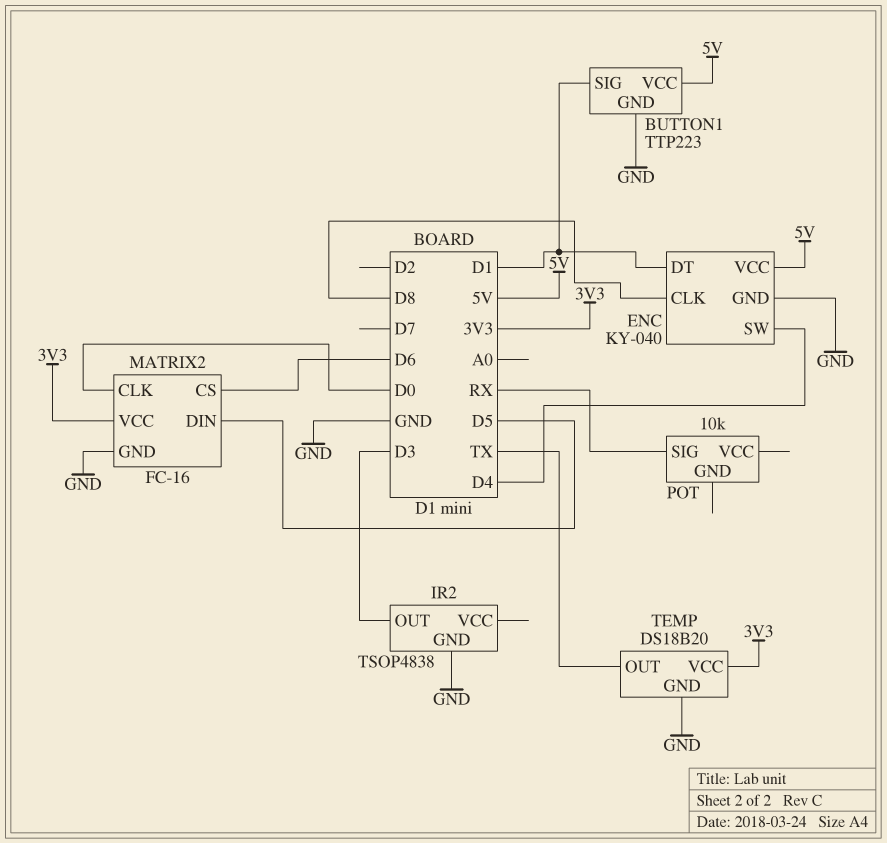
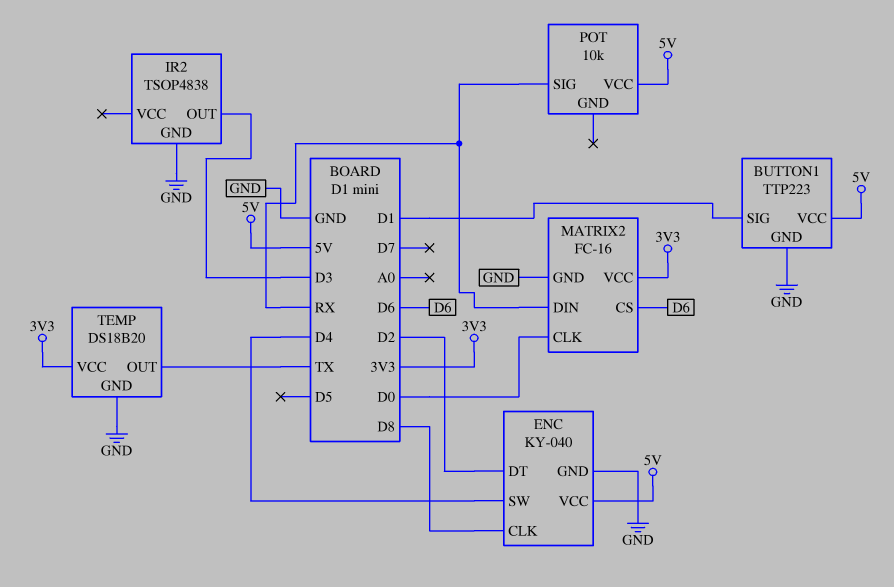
ENC pin DT: D1 -> D2
MATRIX2 pin DIN: D5 -> RX
POT pin VCC: none -> 5V

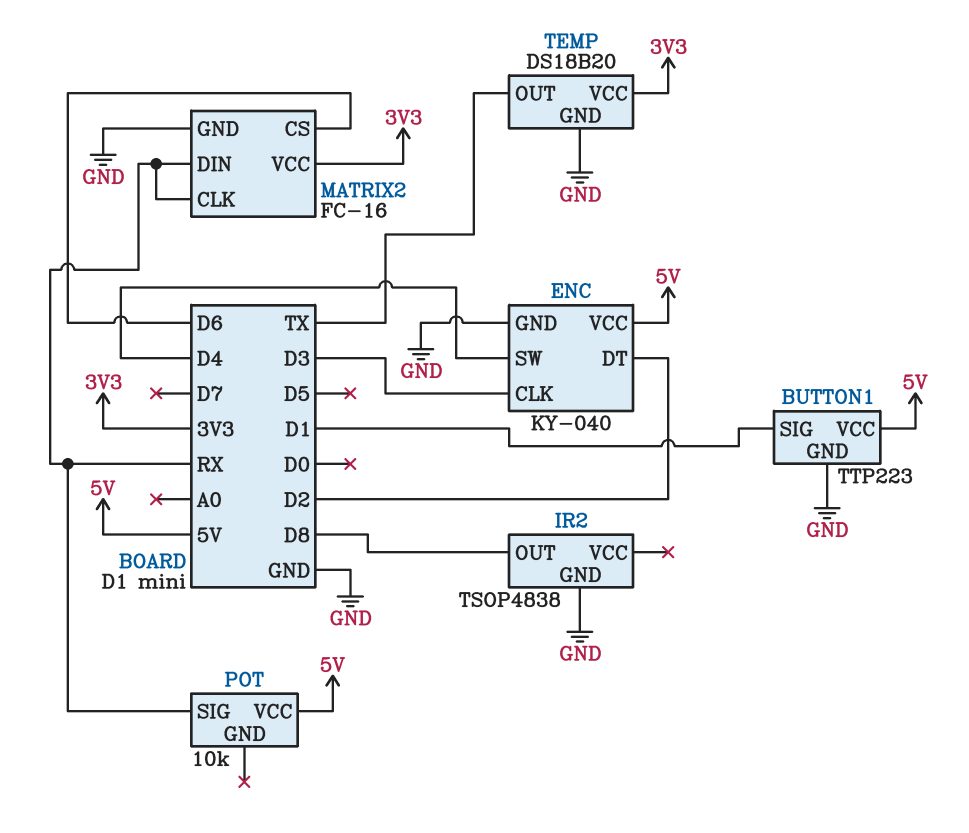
ENC pin CLK: D8 -> D3
IR2 pin OUT: D3 -> D8
MATRIX2 pin CLK: D0 -> RX

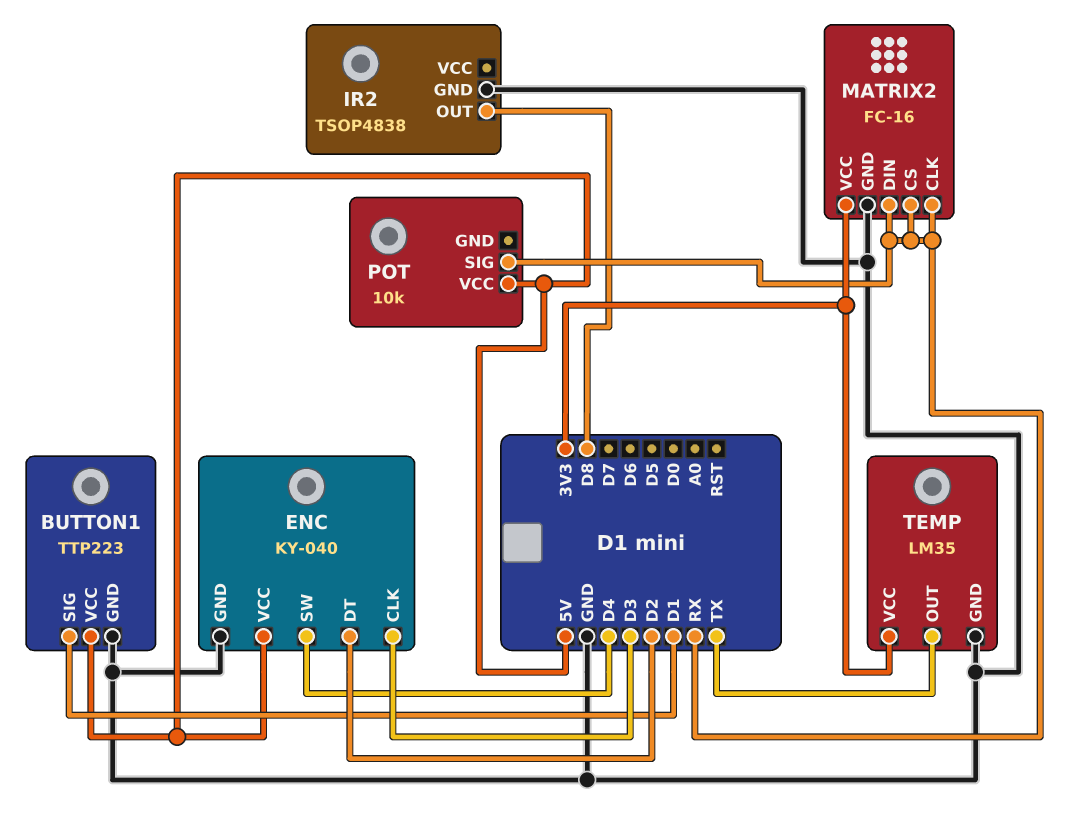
MATRIX2 pin CS: D6 -> RX
TEMP: DS18B20 -> LM35

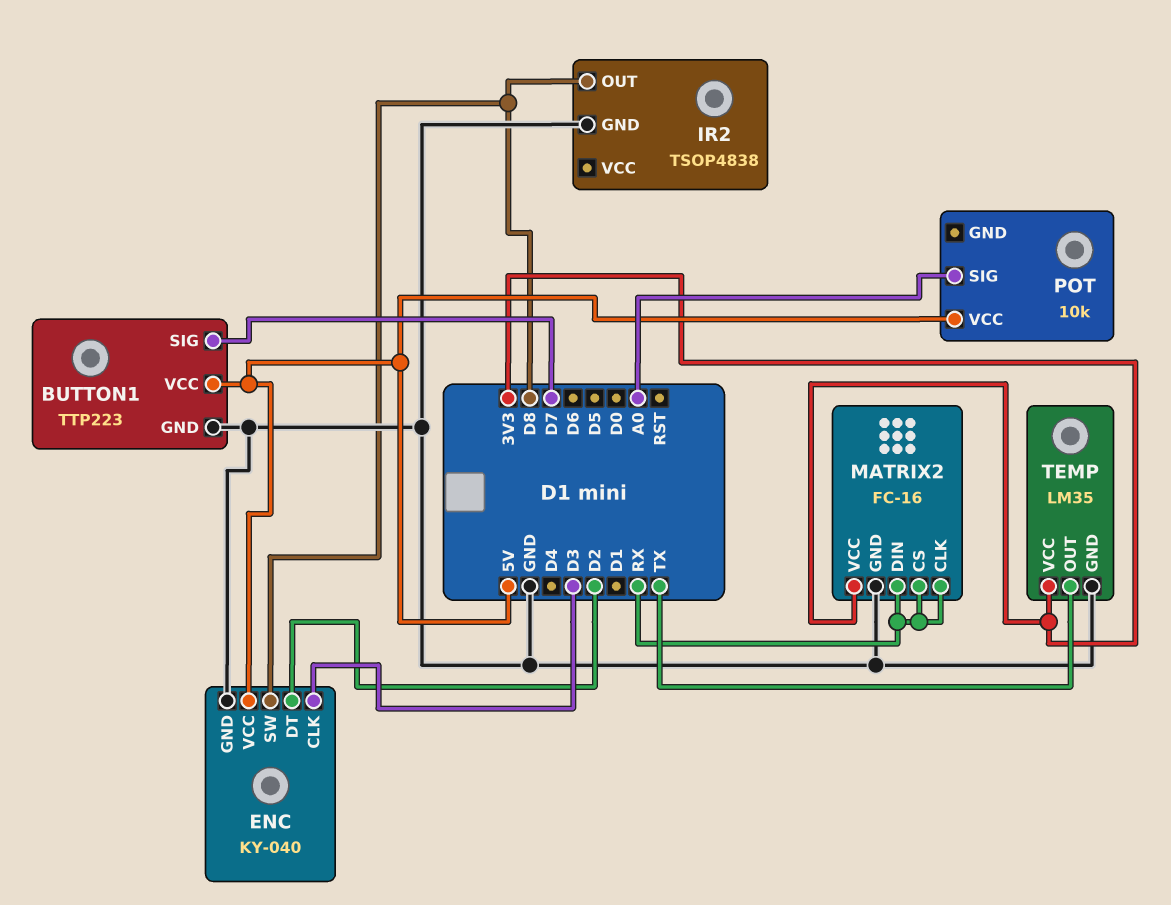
BUTTON1 pin SIG: D1 -> D7
ENC pin SW: D4 -> D8
POT pin SIG: RX -> A0

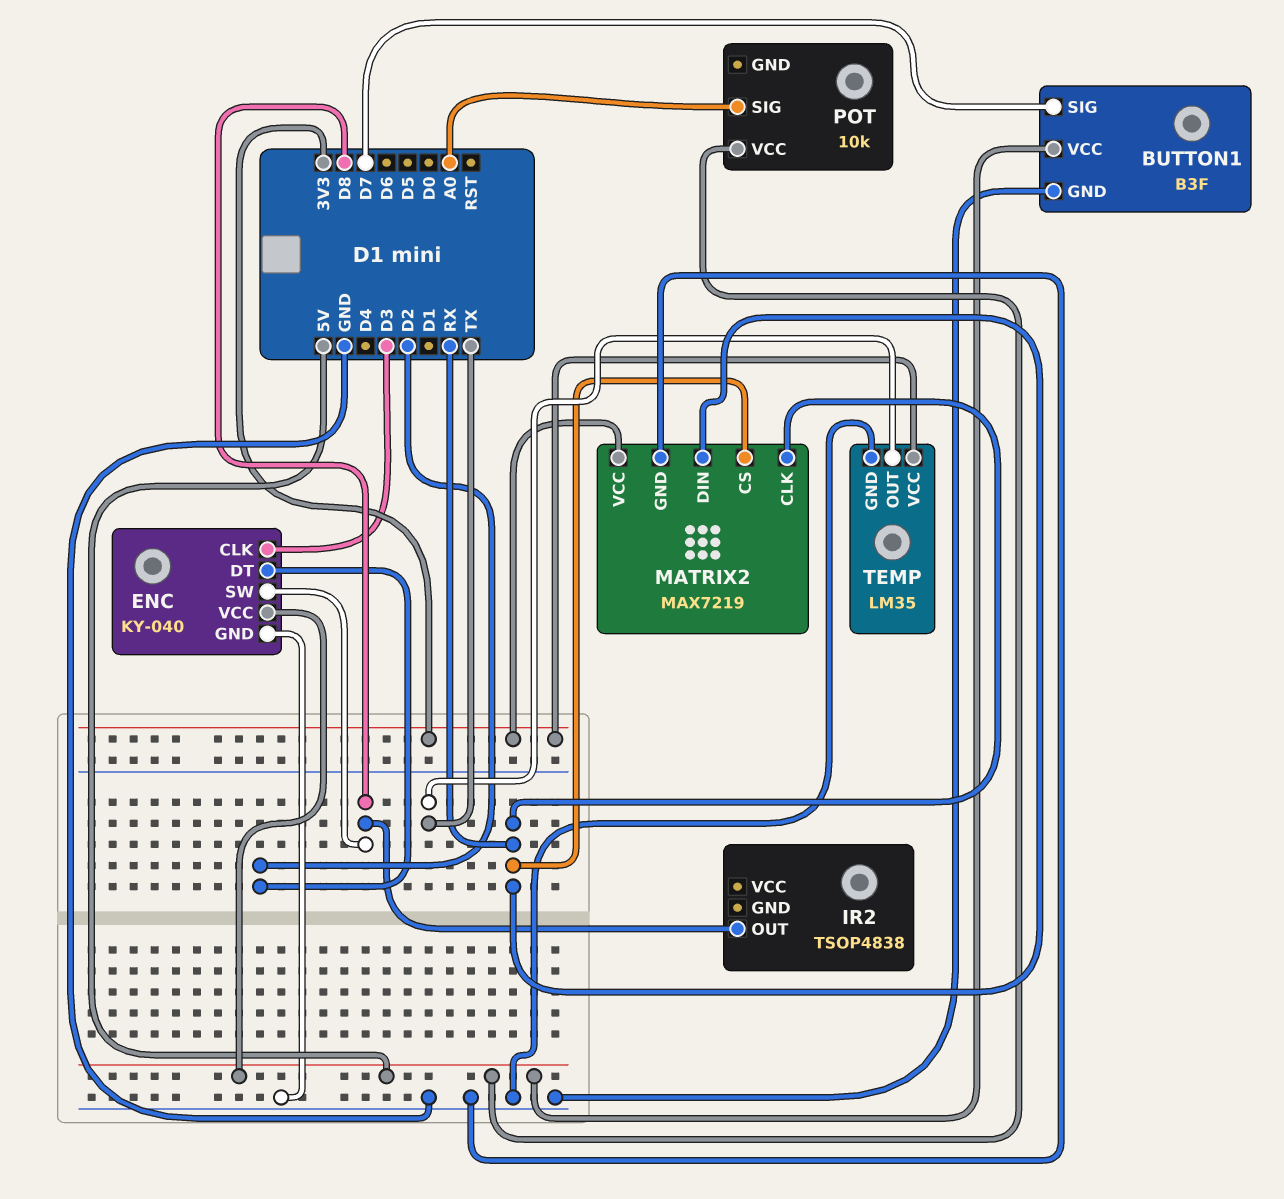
BUTTON1: TTP223 -> B3F
IR2 pin GND: GND -> none
MATRIX2: FC-16 -> MAX7219

